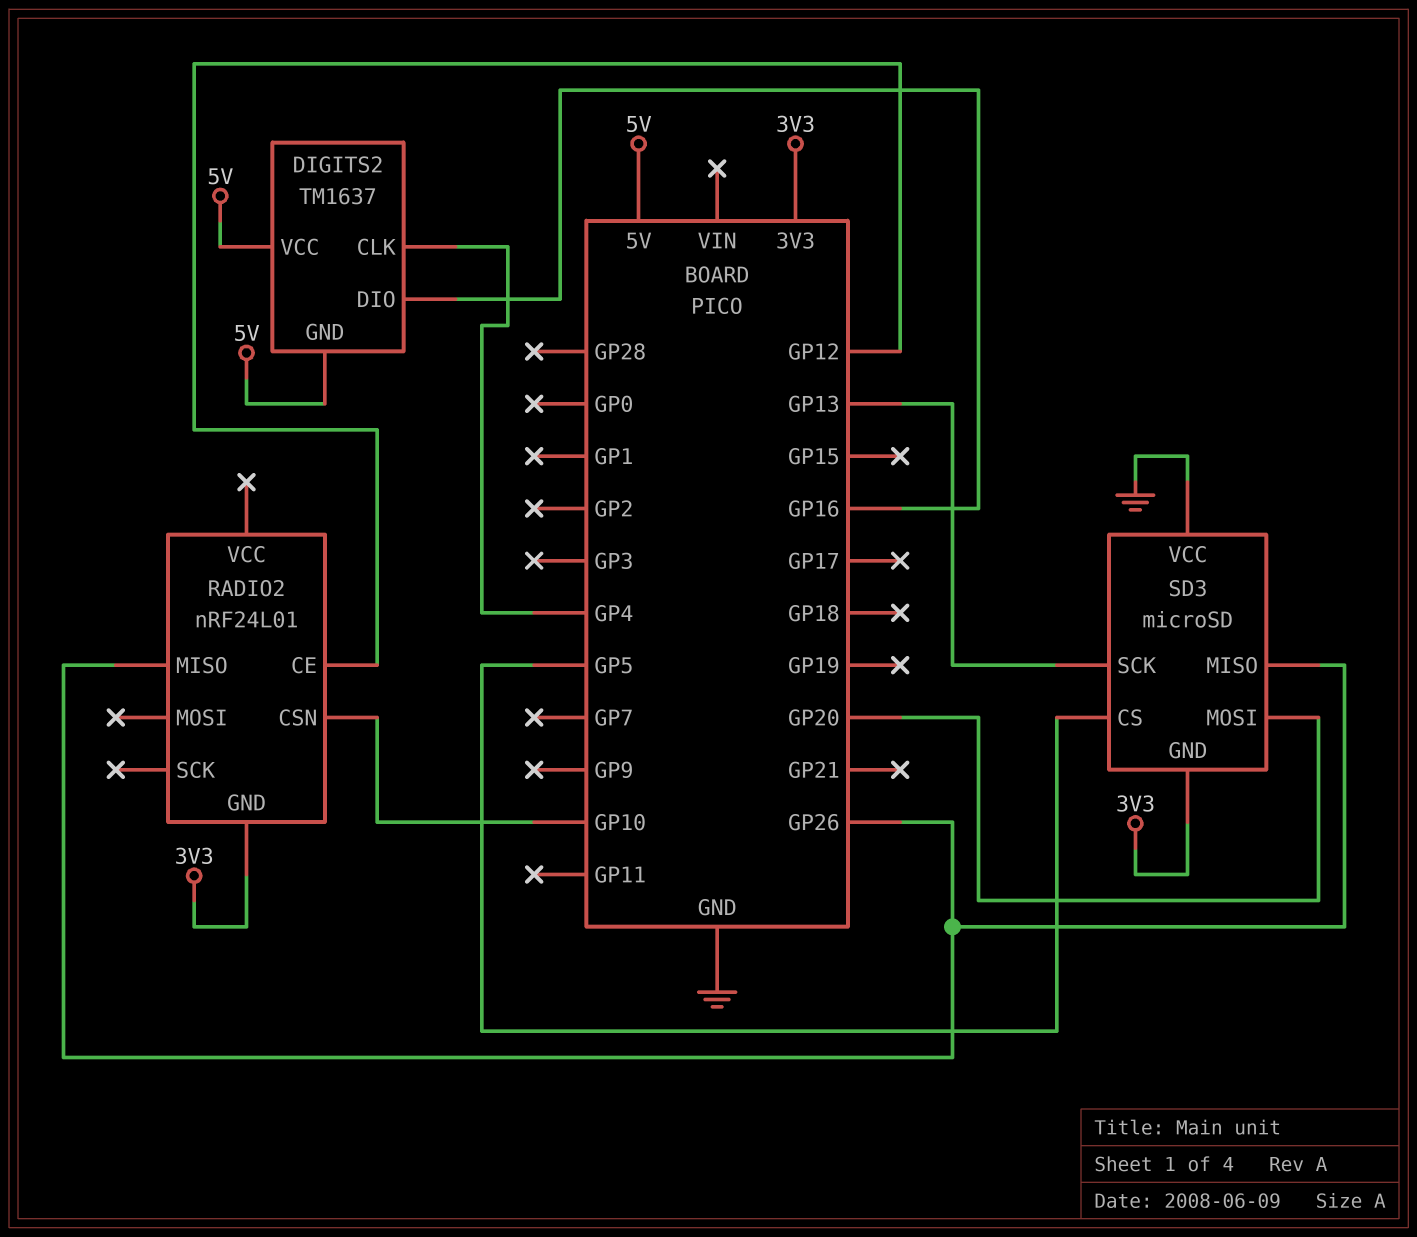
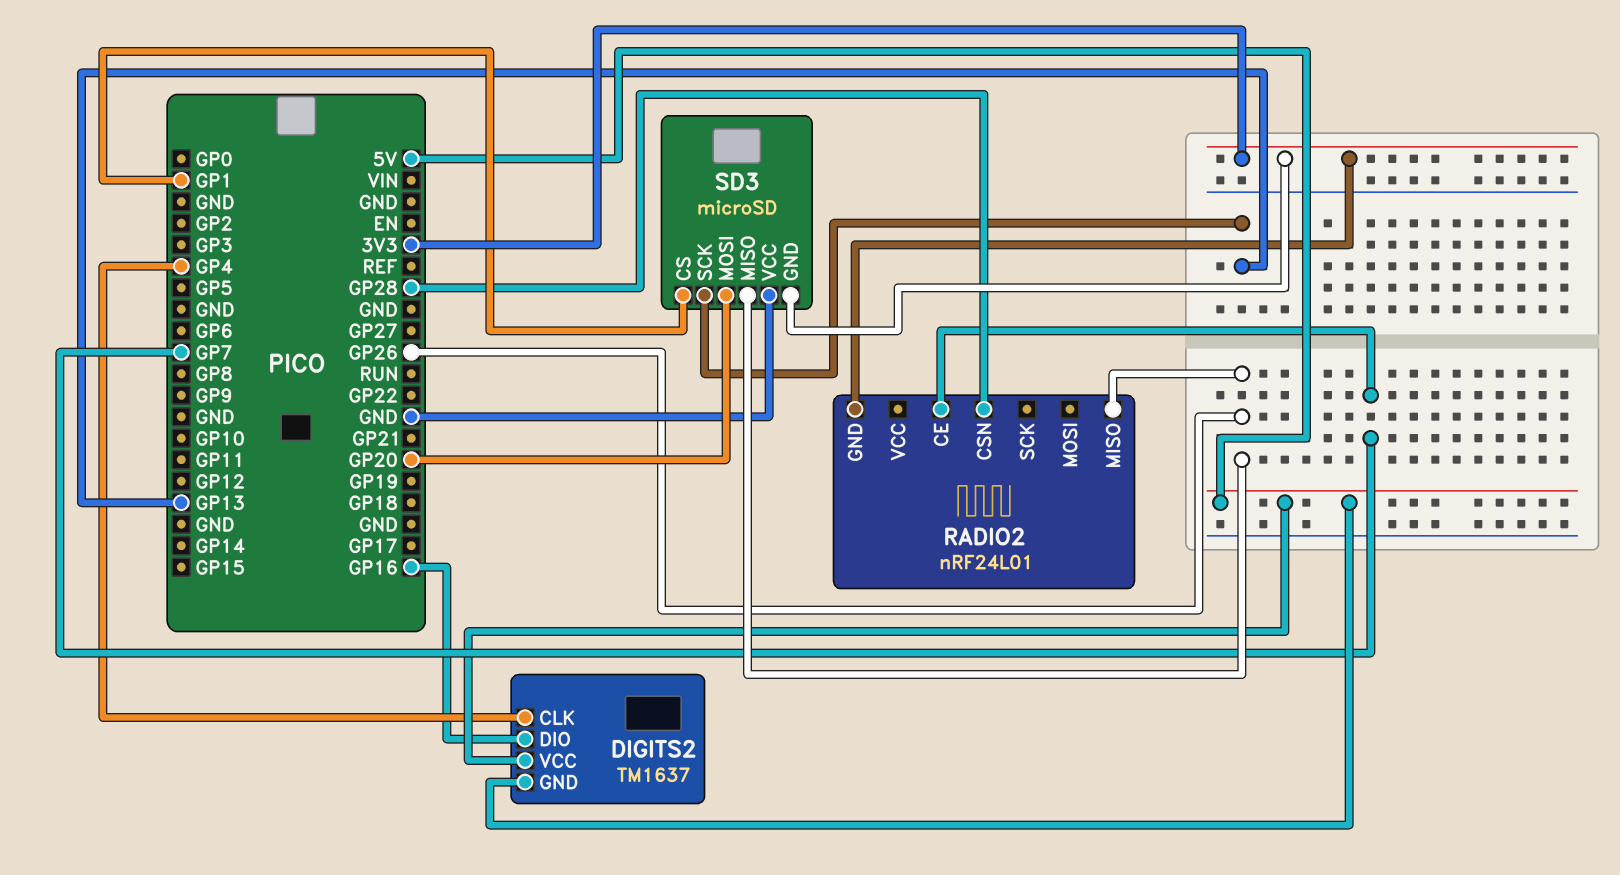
RADIO2 pin CE: GP12 -> GP7
RADIO2 pin CSN: GP10 -> GP28
SD3 pin CS: GP5 -> GP1

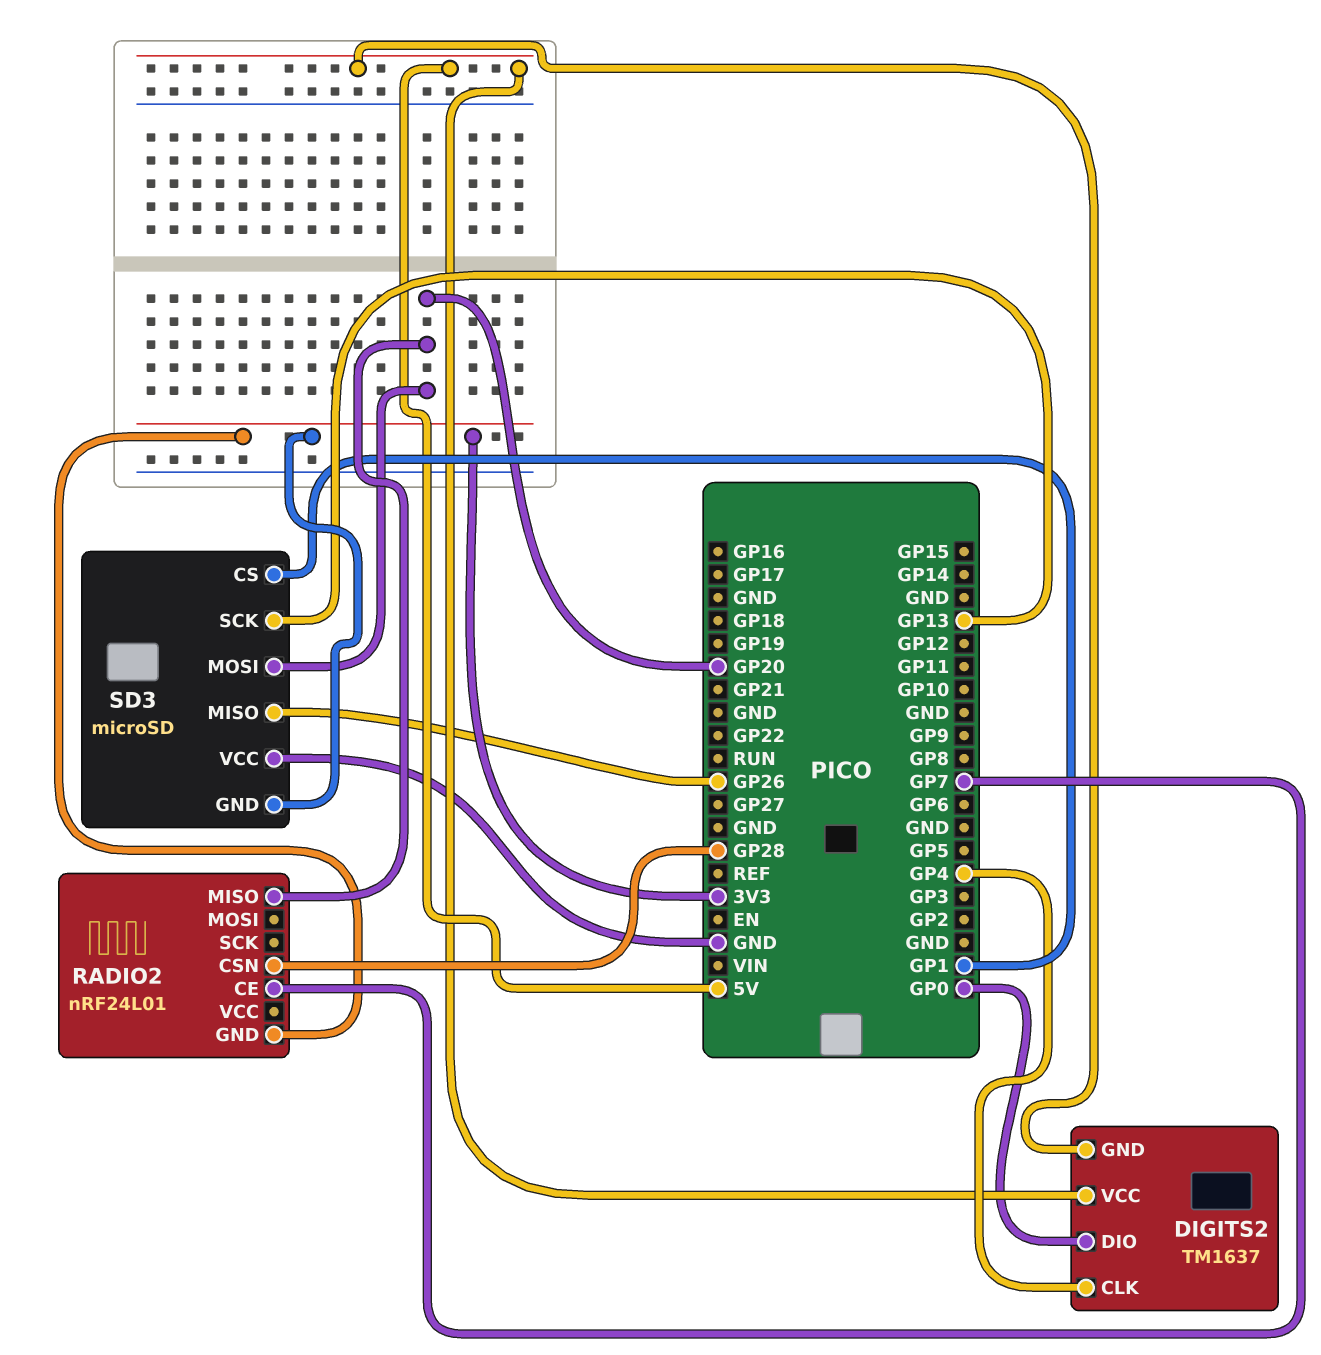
DIGITS2 pin DIO: GP16 -> GP0
RADIO2 pin MISO: GP26 -> GP20

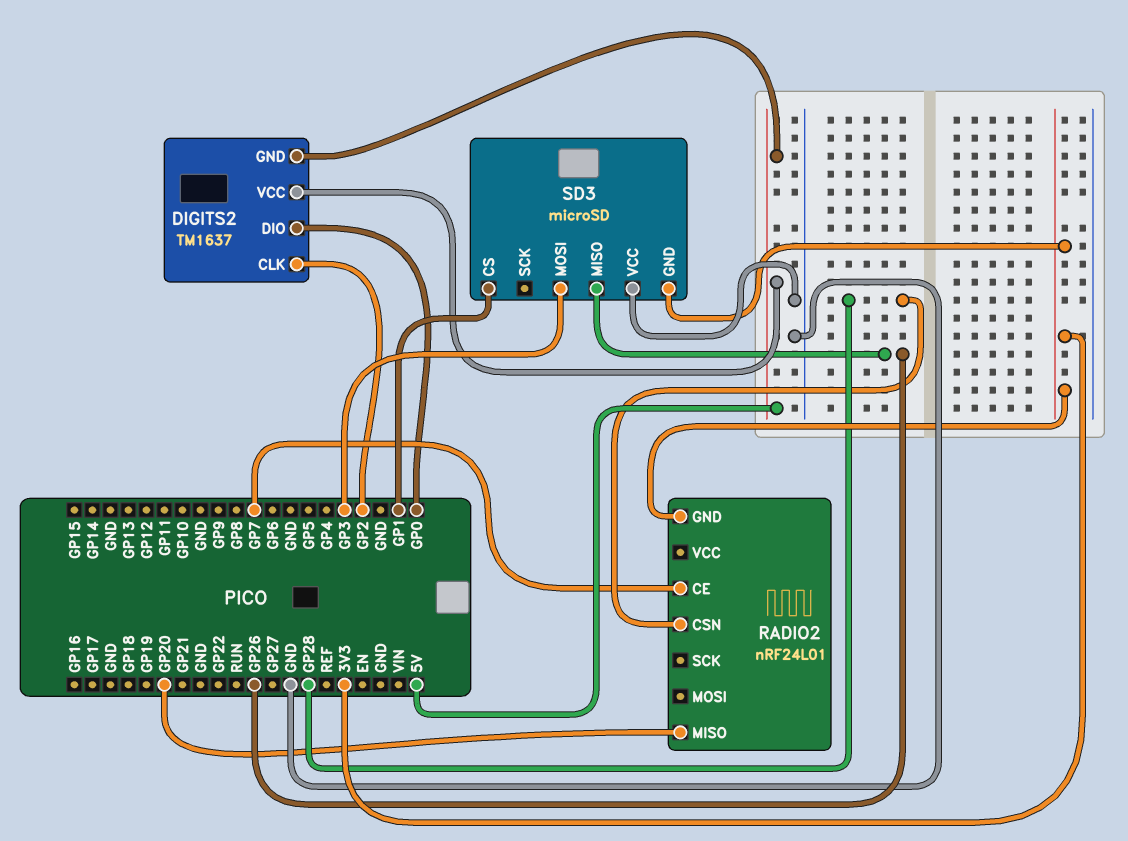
DIGITS2 pin CLK: GP4 -> GP2
SD3 pin MOSI: GP20 -> GP3
SD3 pin SCK: GP13 -> none

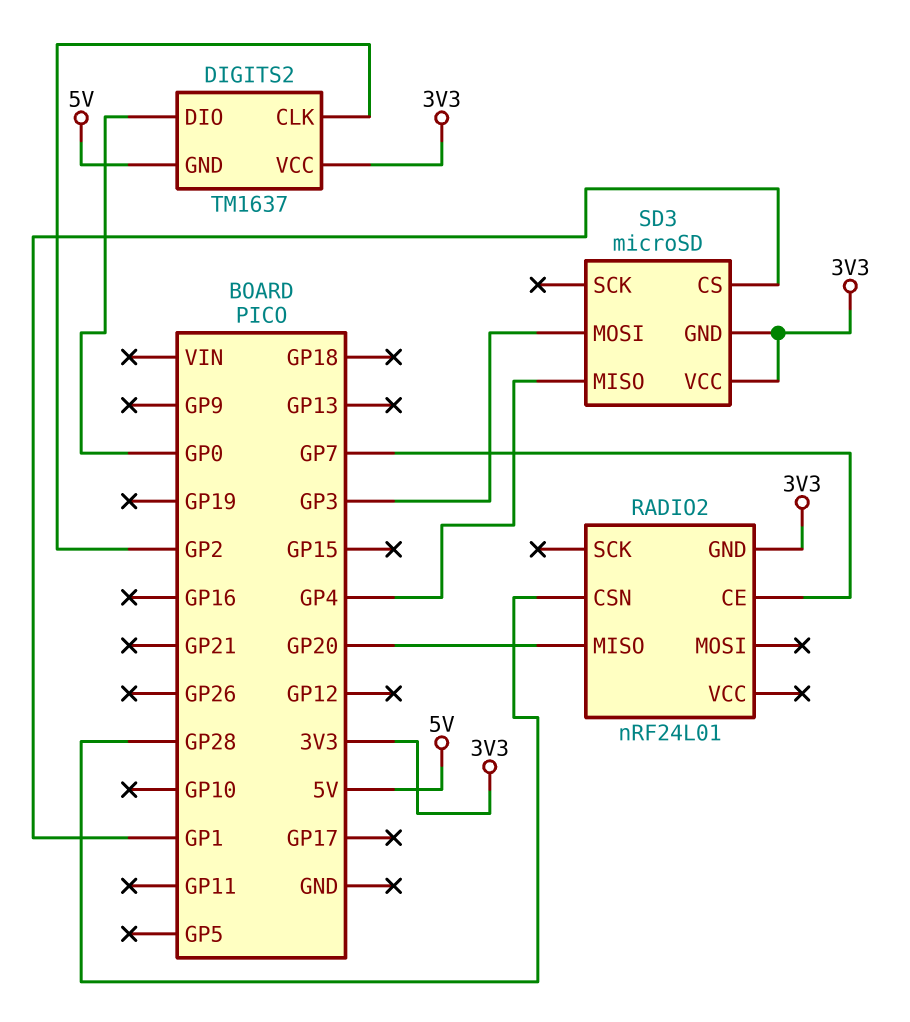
DIGITS2 pin VCC: 5V -> 3V3
SD3 pin MISO: GP26 -> GP4
SD3 pin VCC: GND -> 3V3

